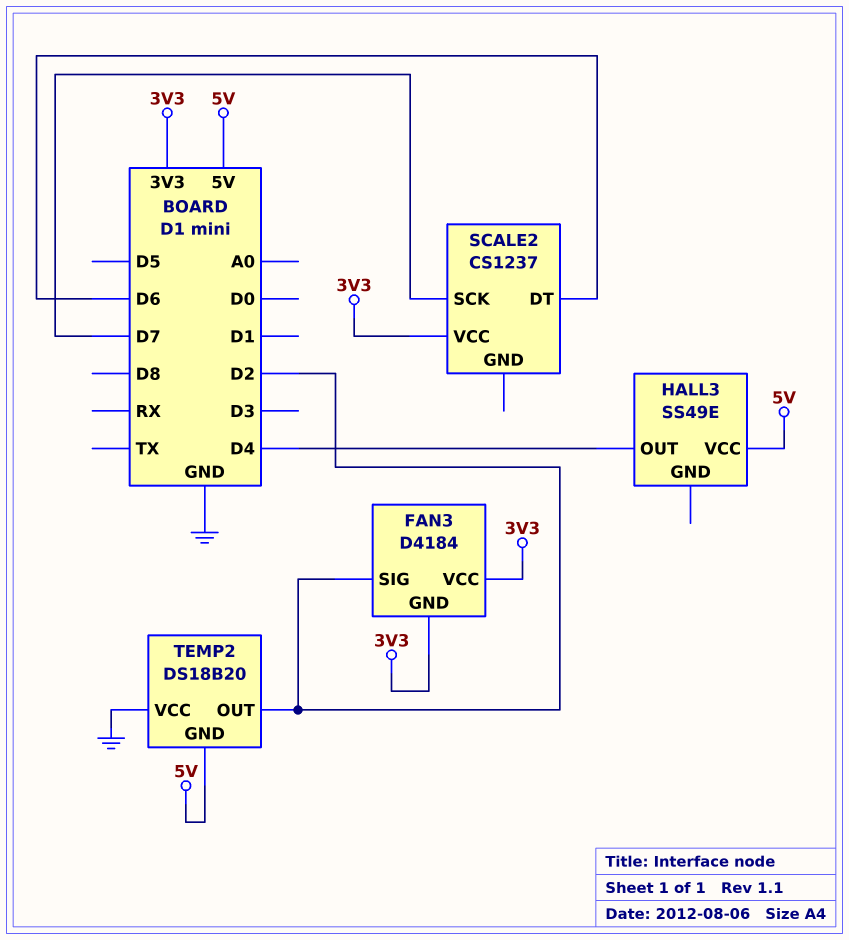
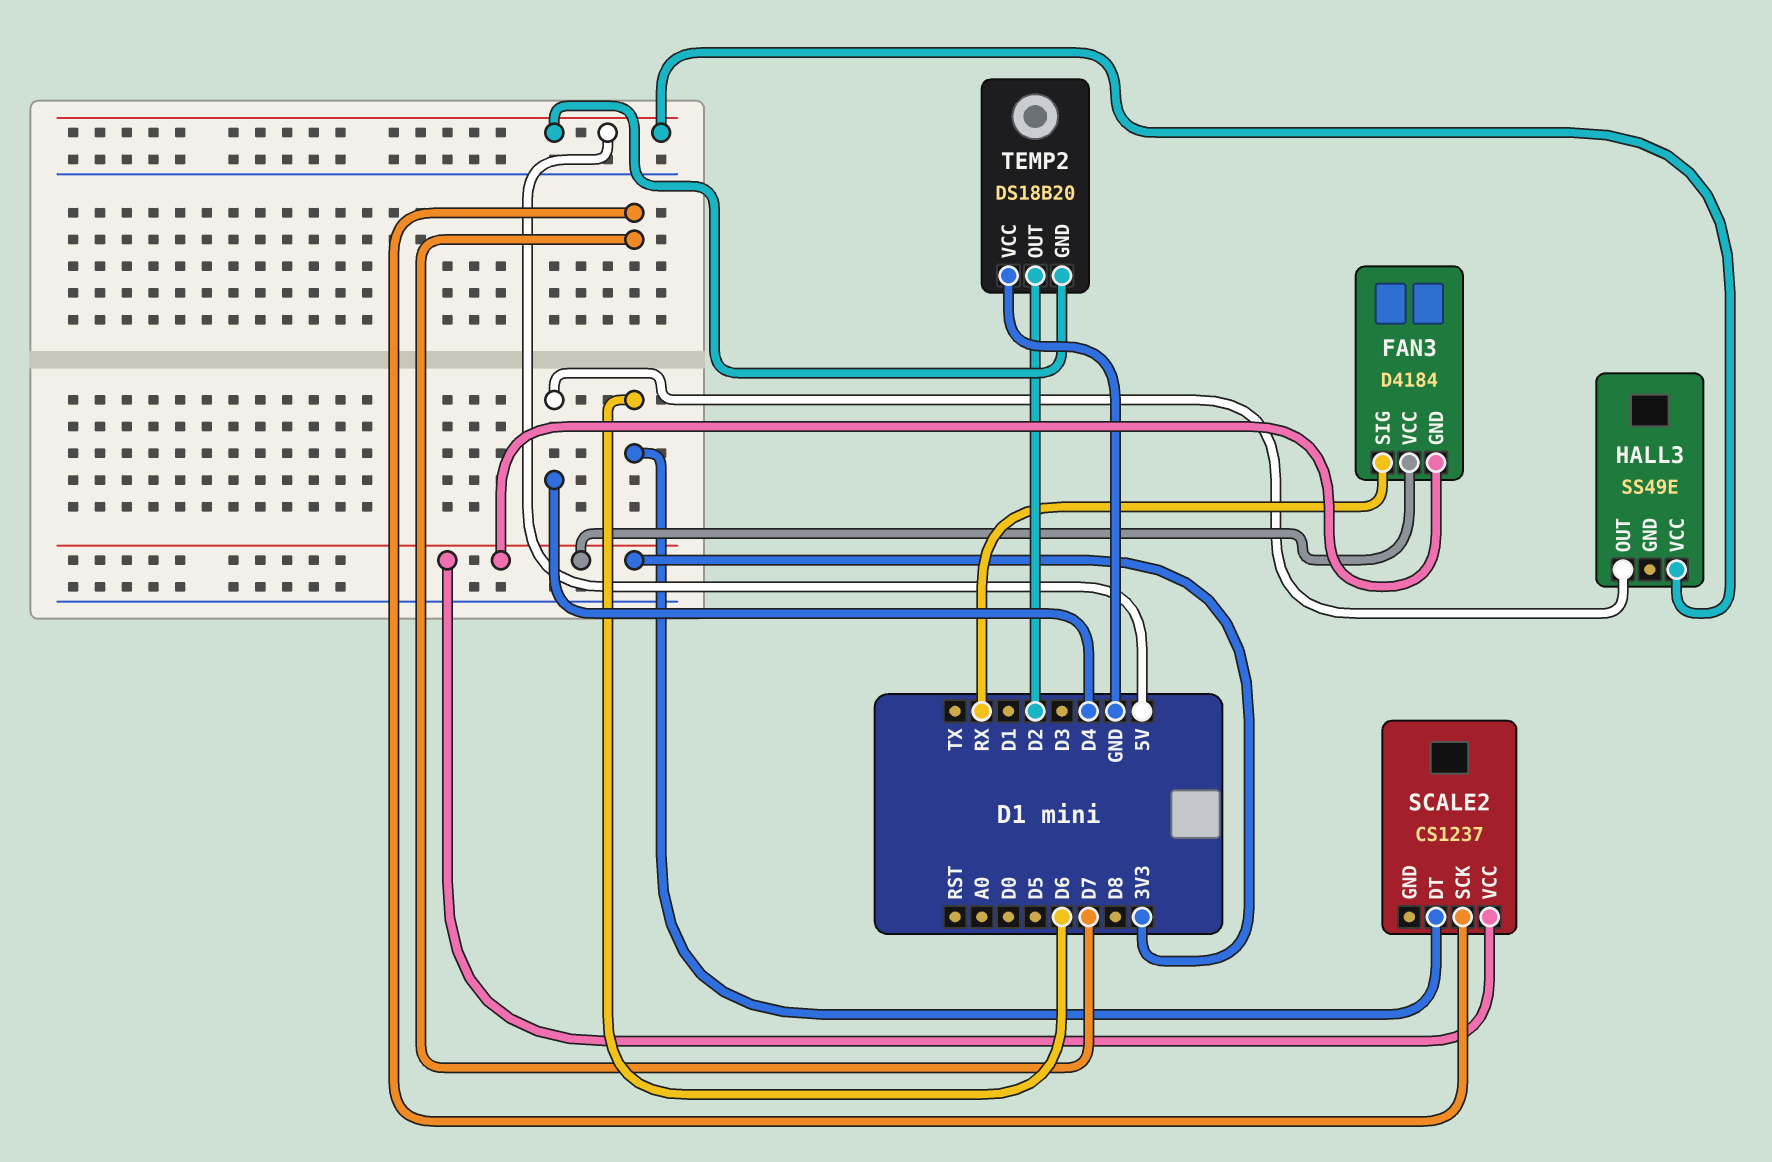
FAN3 pin SIG: D2 -> RX

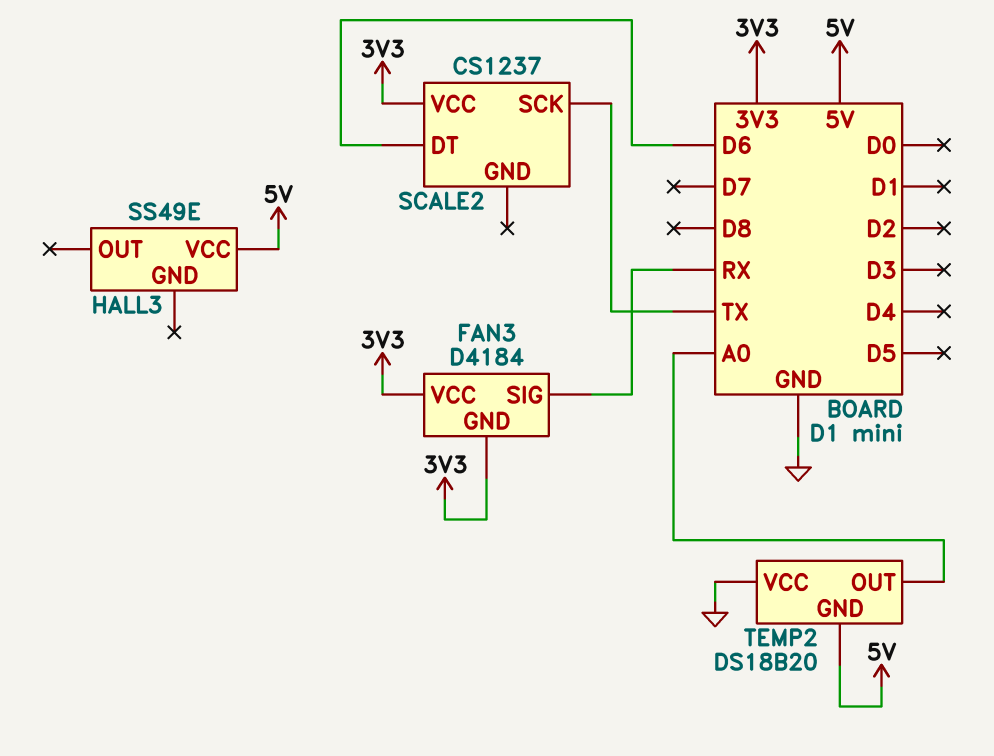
HALL3 pin OUT: D4 -> none
SCALE2 pin SCK: D7 -> TX
TEMP2 pin OUT: D2 -> A0

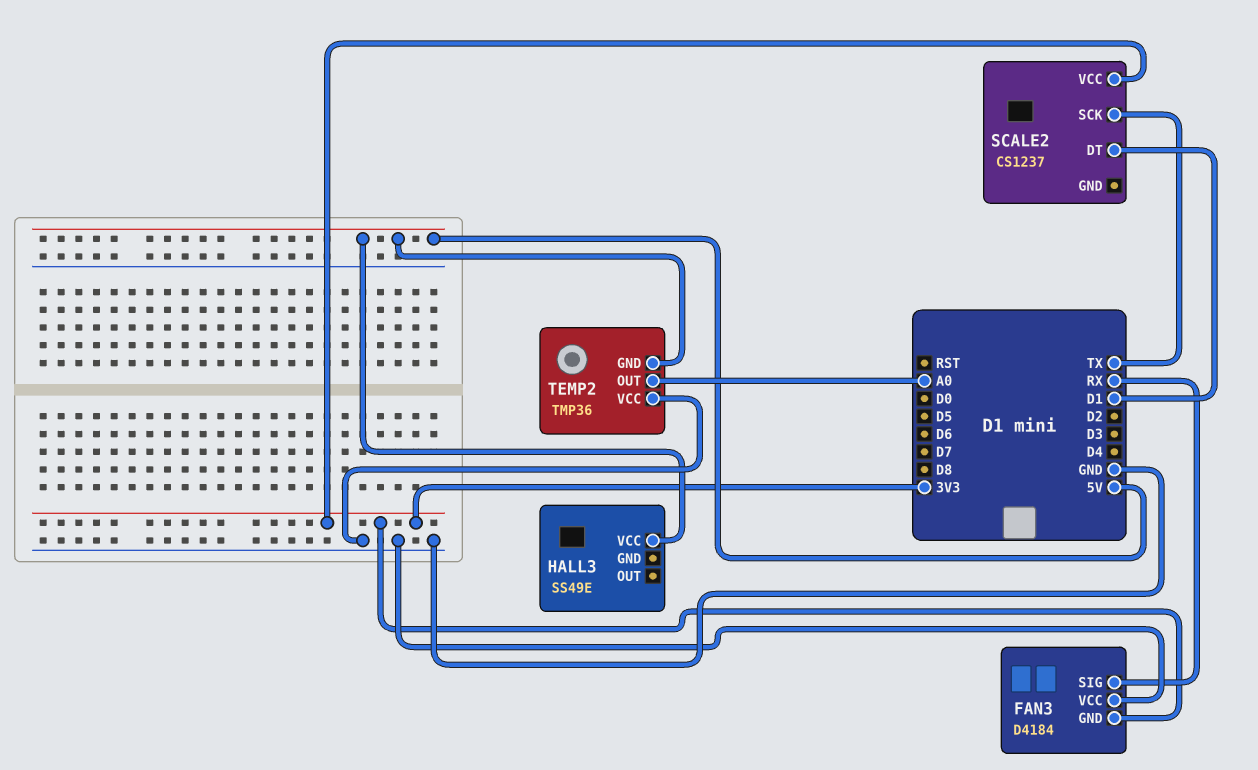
FAN3 pin VCC: 3V3 -> GND
SCALE2 pin DT: D6 -> D1
TEMP2: DS18B20 -> TMP36

